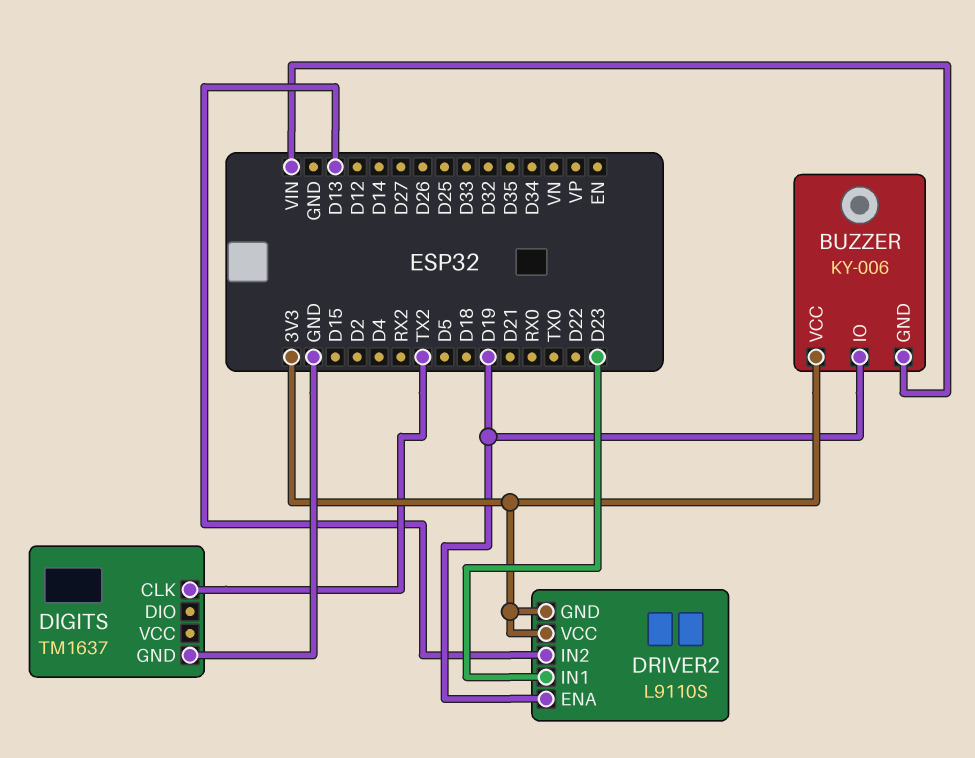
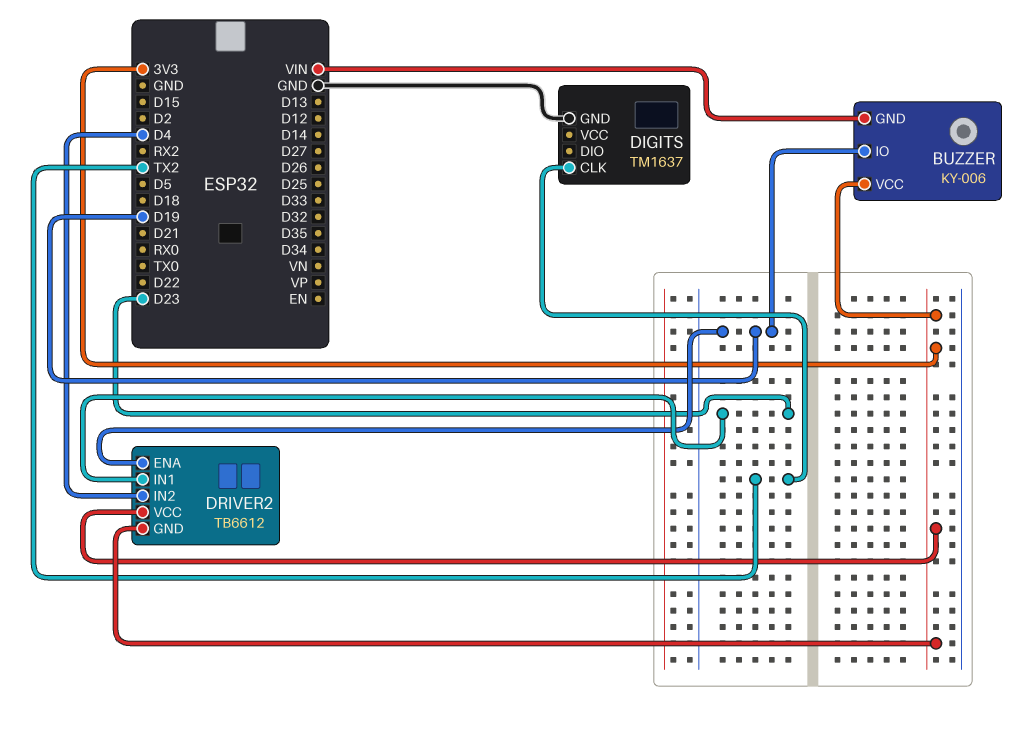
DRIVER2: L9110S -> TB6612
DRIVER2 pin IN2: D13 -> D4

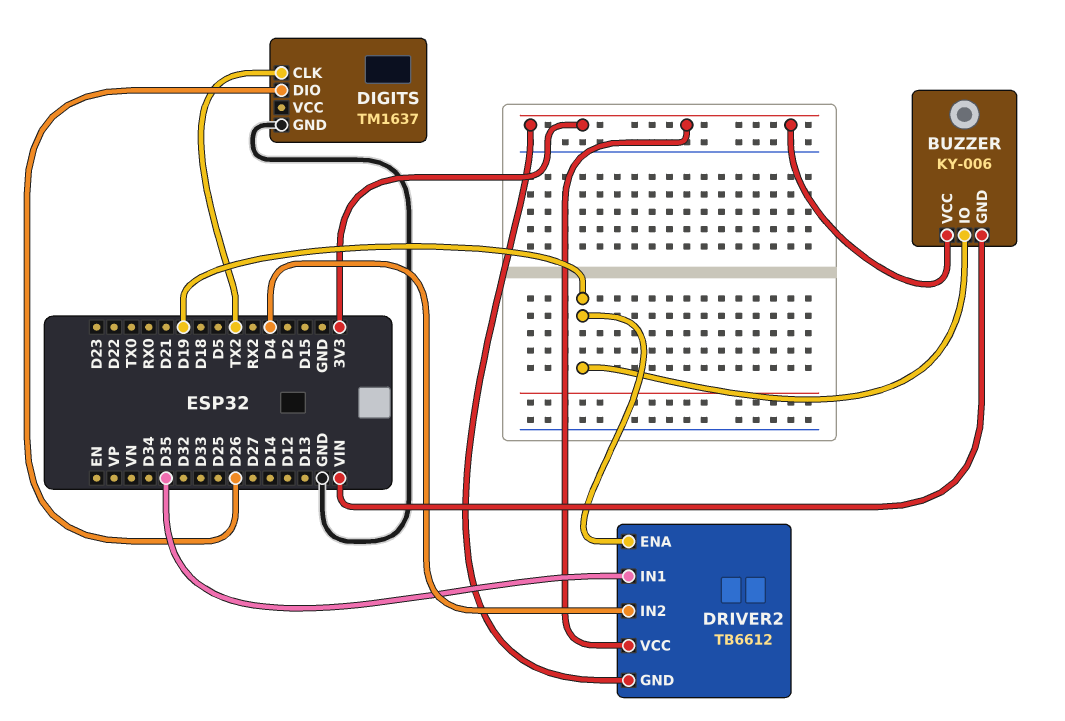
DIGITS pin DIO: none -> D26
DRIVER2 pin IN1: D23 -> D35

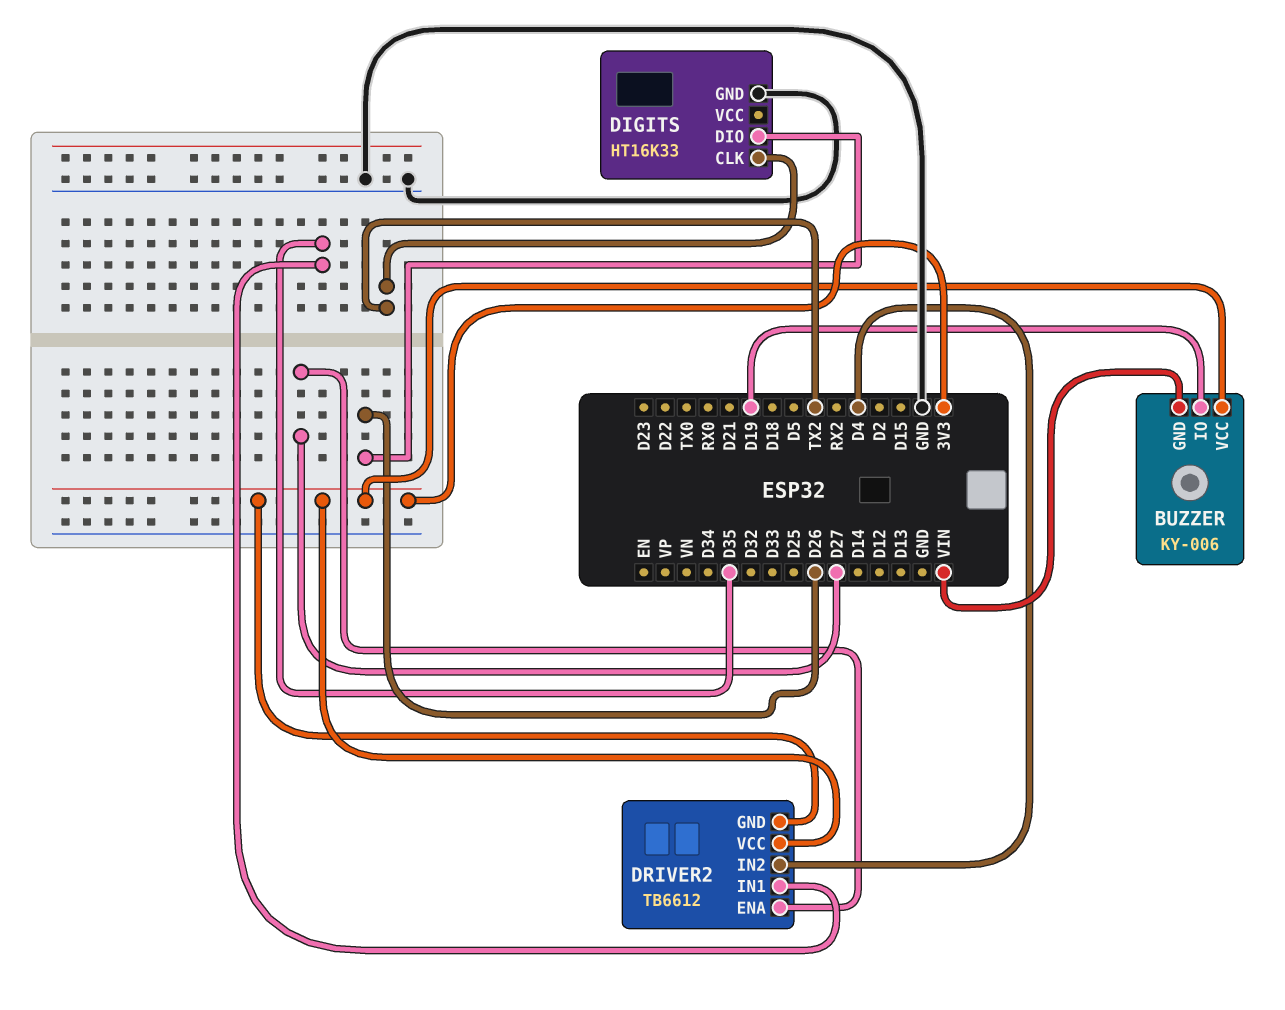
DIGITS: TM1637 -> HT16K33
DRIVER2 pin ENA: D19 -> D27

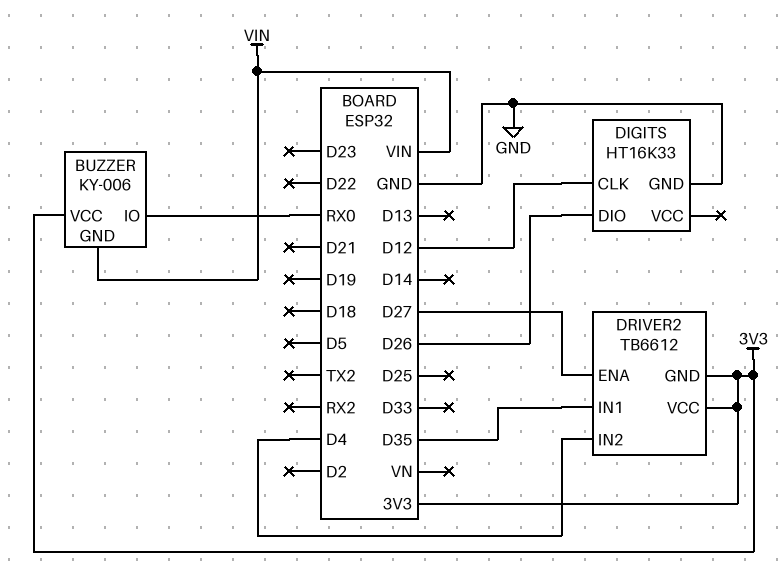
BUZZER pin IO: D19 -> RX0
DIGITS pin CLK: TX2 -> D12

